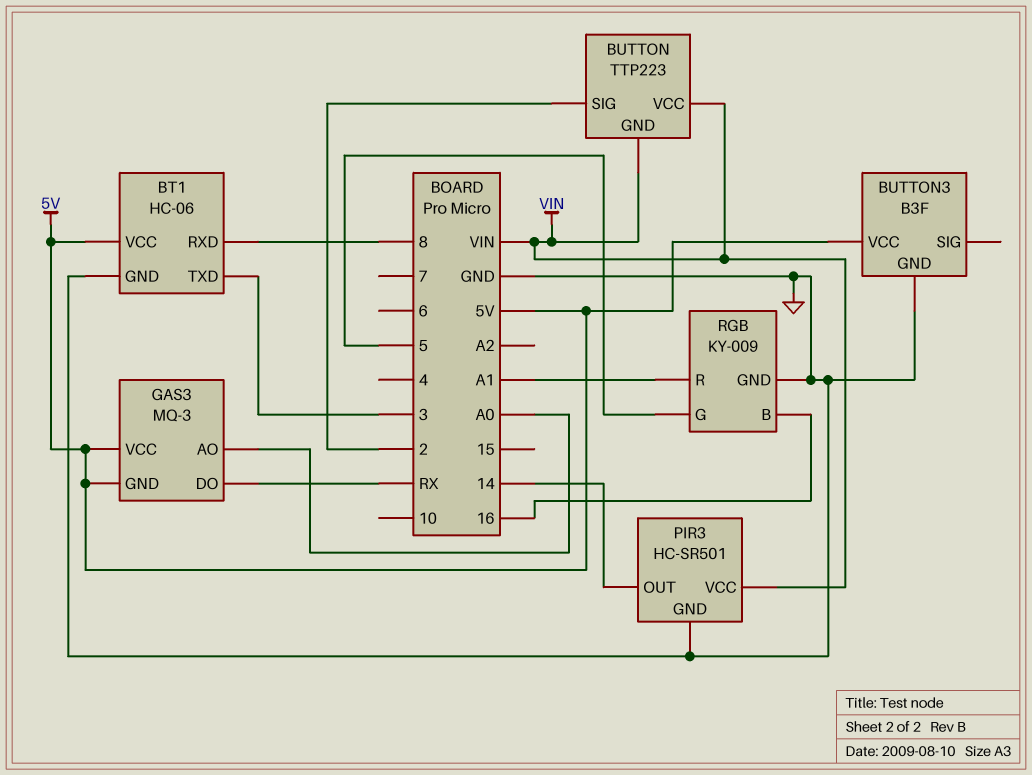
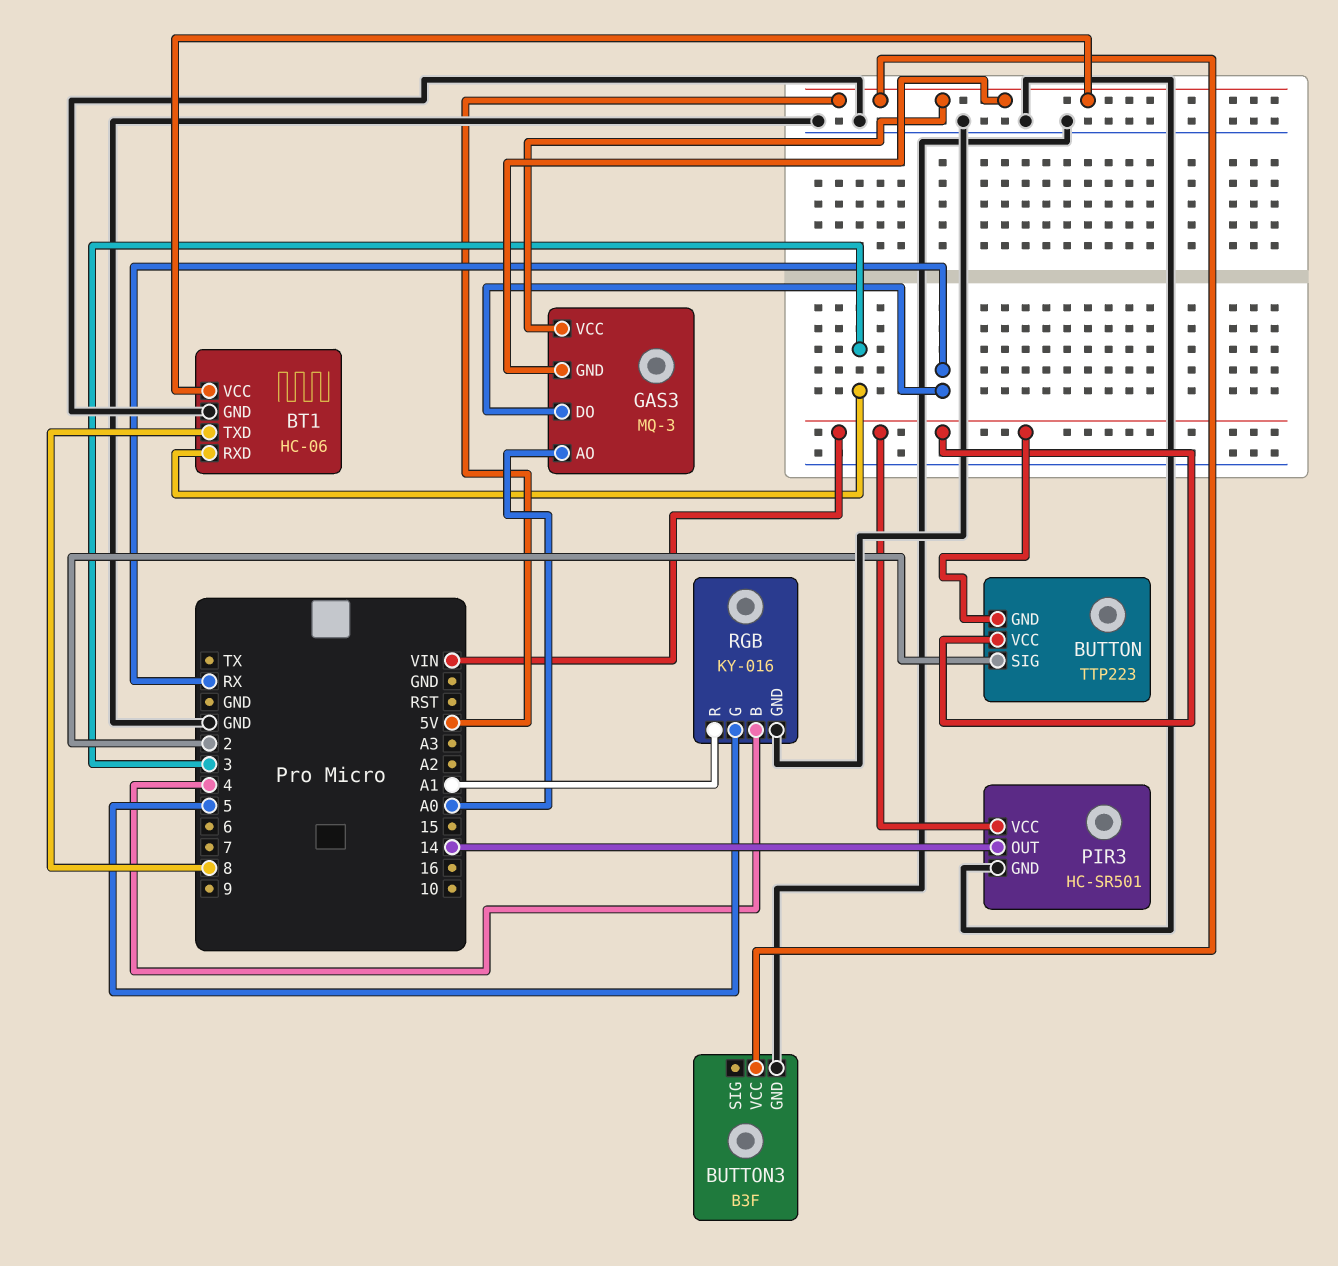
BT1 pin RXD: 8 -> 3
BT1 pin TXD: 3 -> 8
RGB: KY-009 -> KY-016
RGB pin B: 16 -> 4

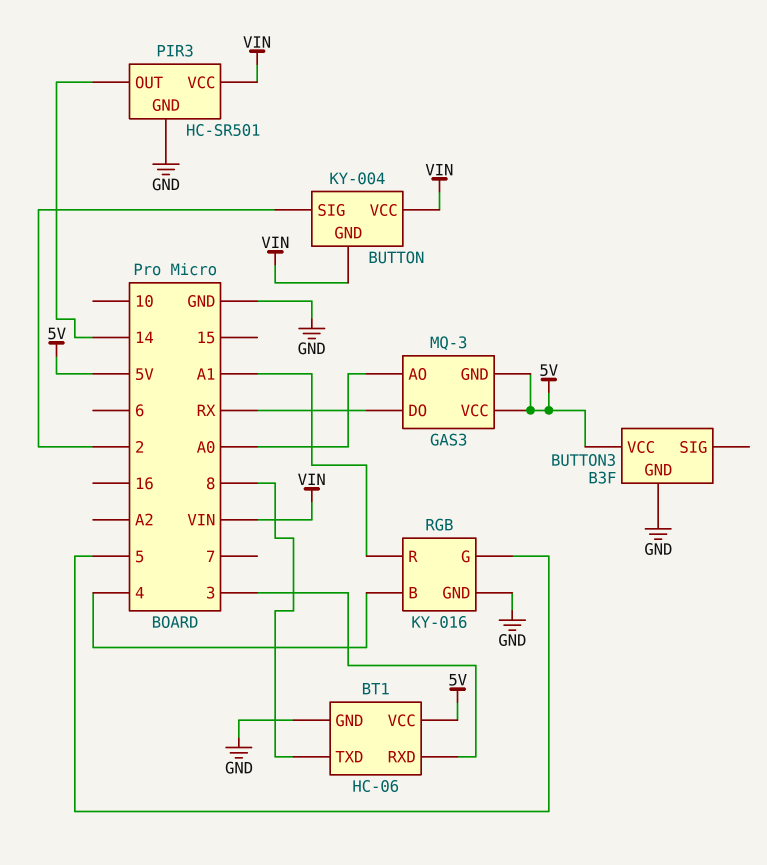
BUTTON: TTP223 -> KY-004

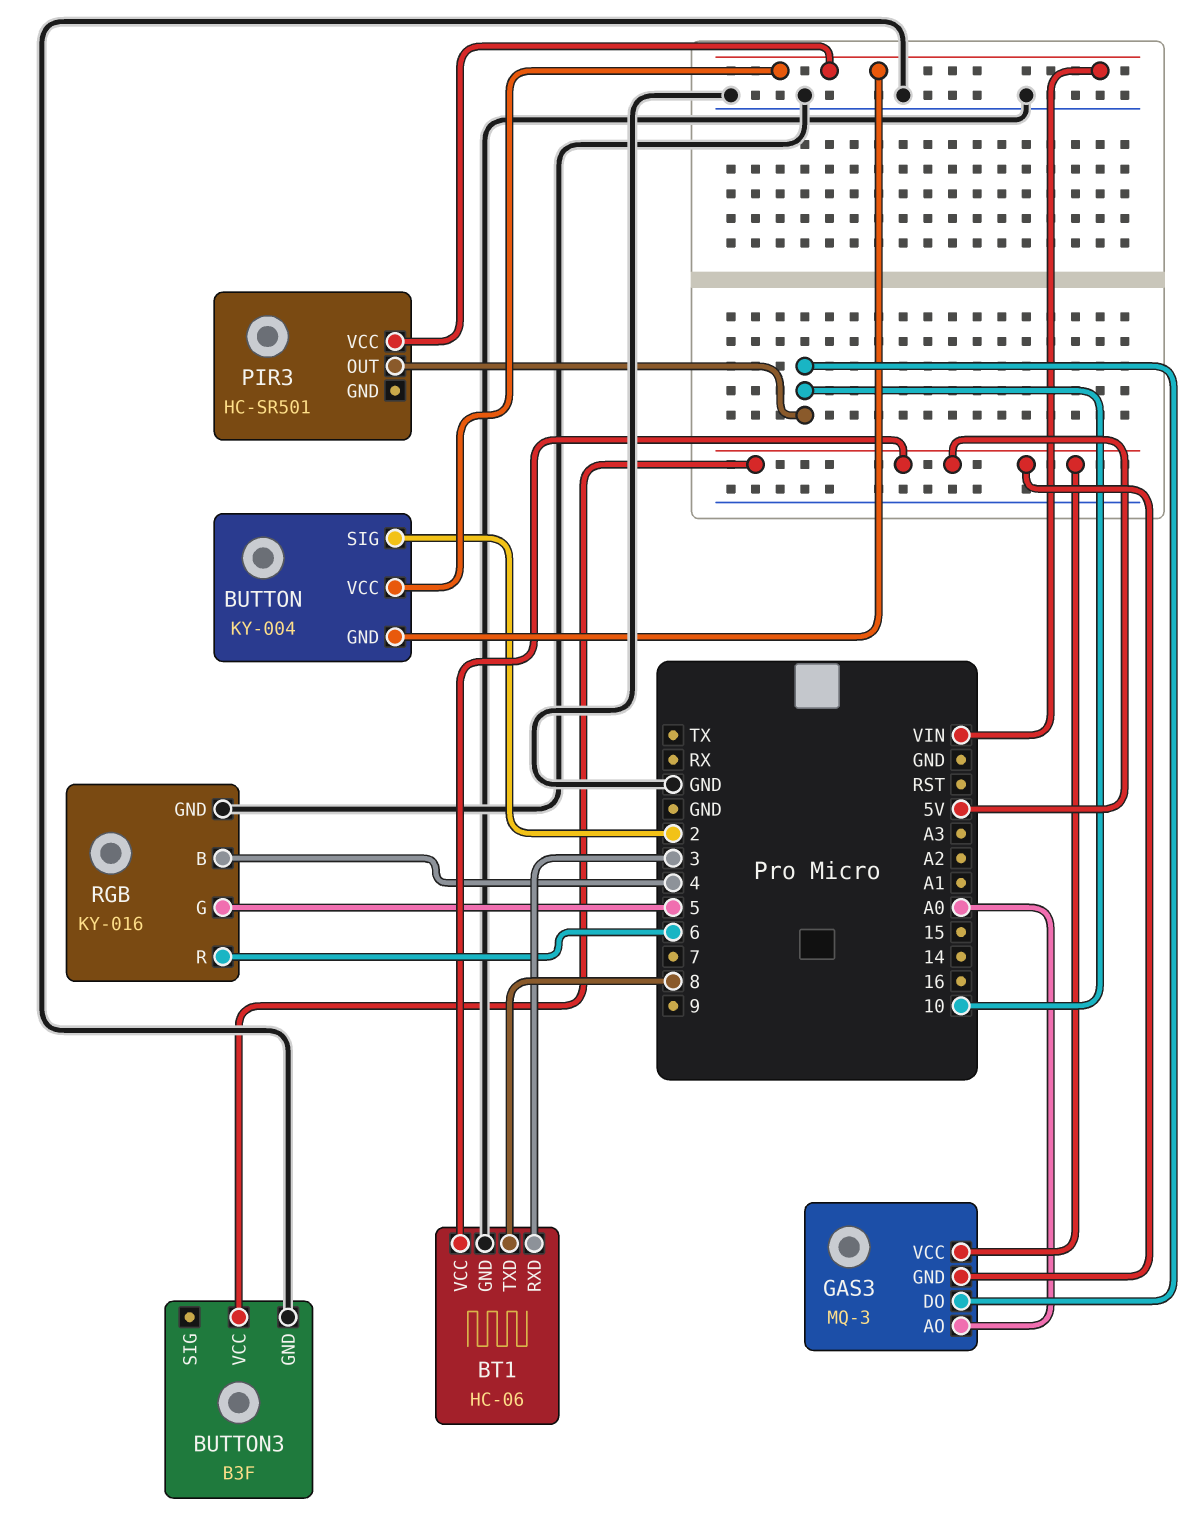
GAS3 pin DO: RX -> 10
PIR3 pin GND: GND -> none
PIR3 pin OUT: 14 -> 10
RGB pin R: A1 -> 6

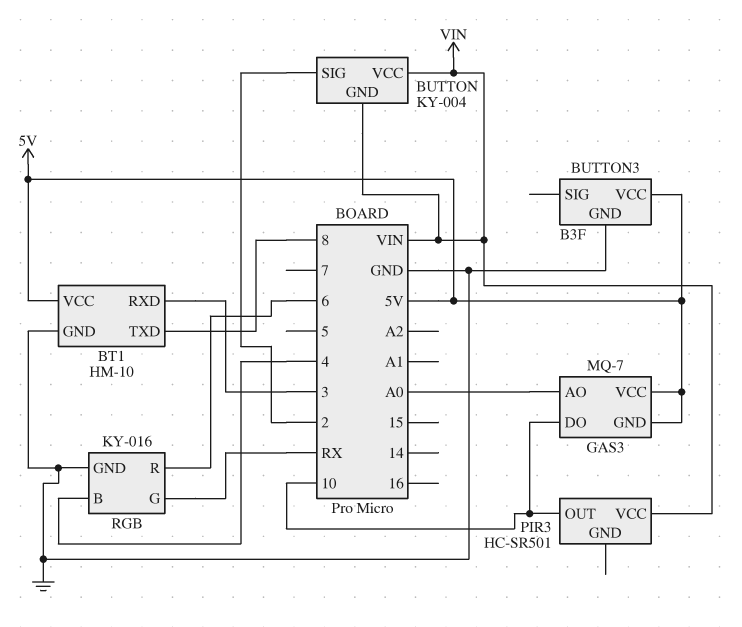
BT1: HC-06 -> HM-10
GAS3: MQ-3 -> MQ-7
RGB pin G: 5 -> RX

